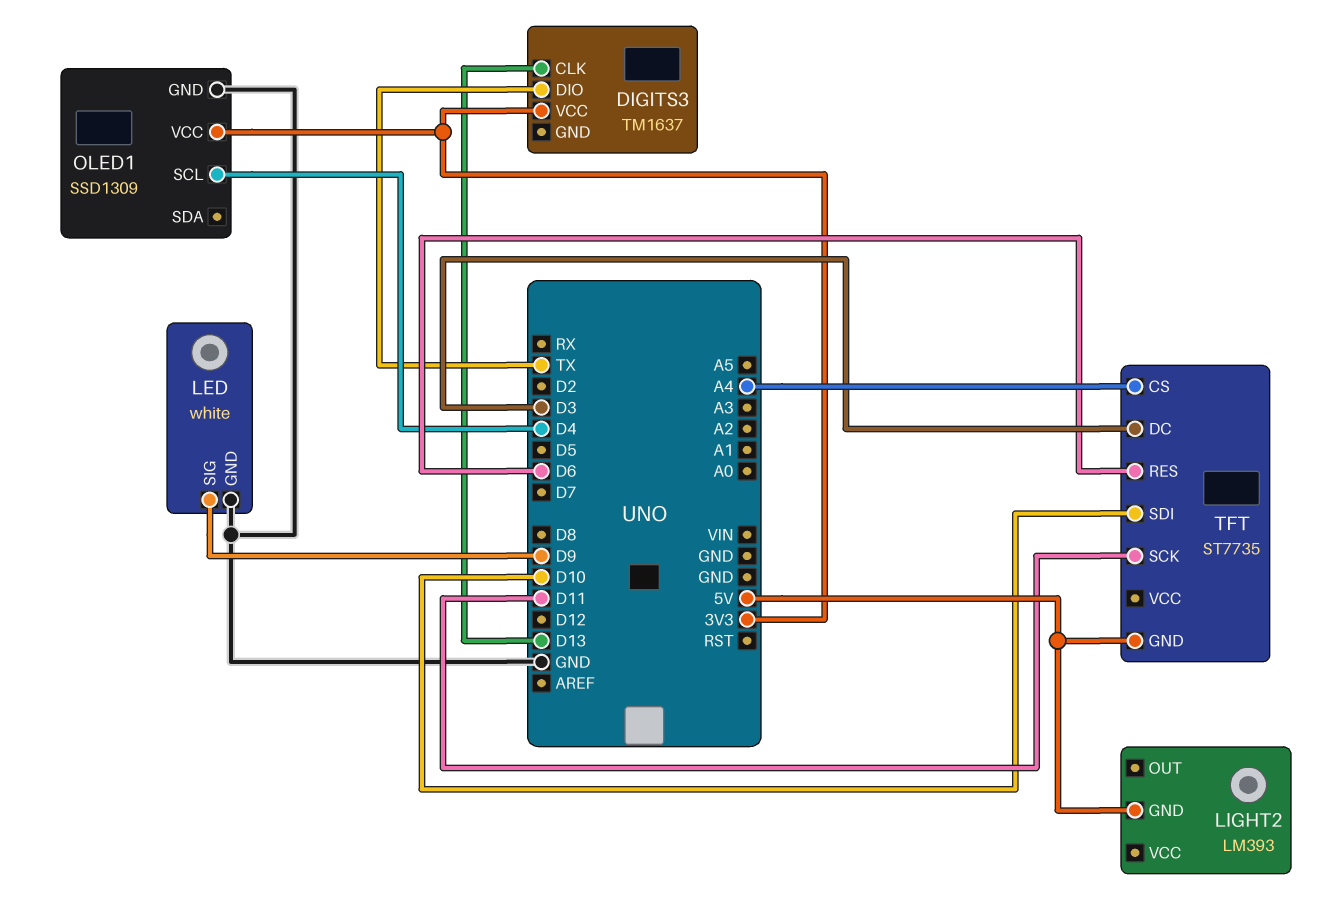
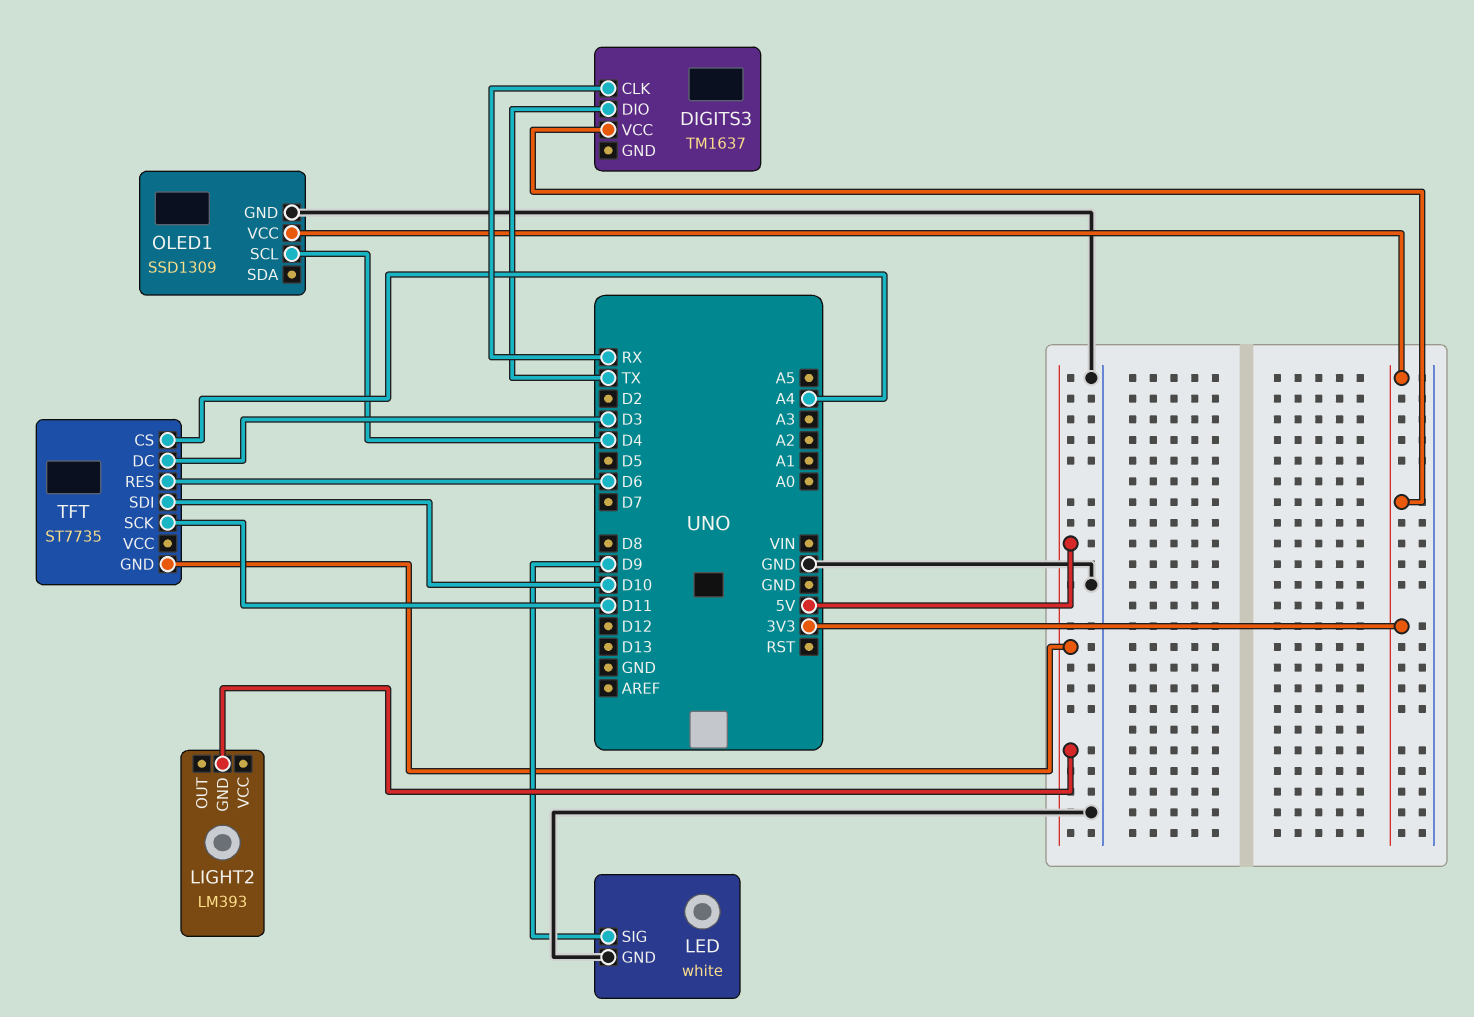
DIGITS3 pin CLK: D13 -> RX

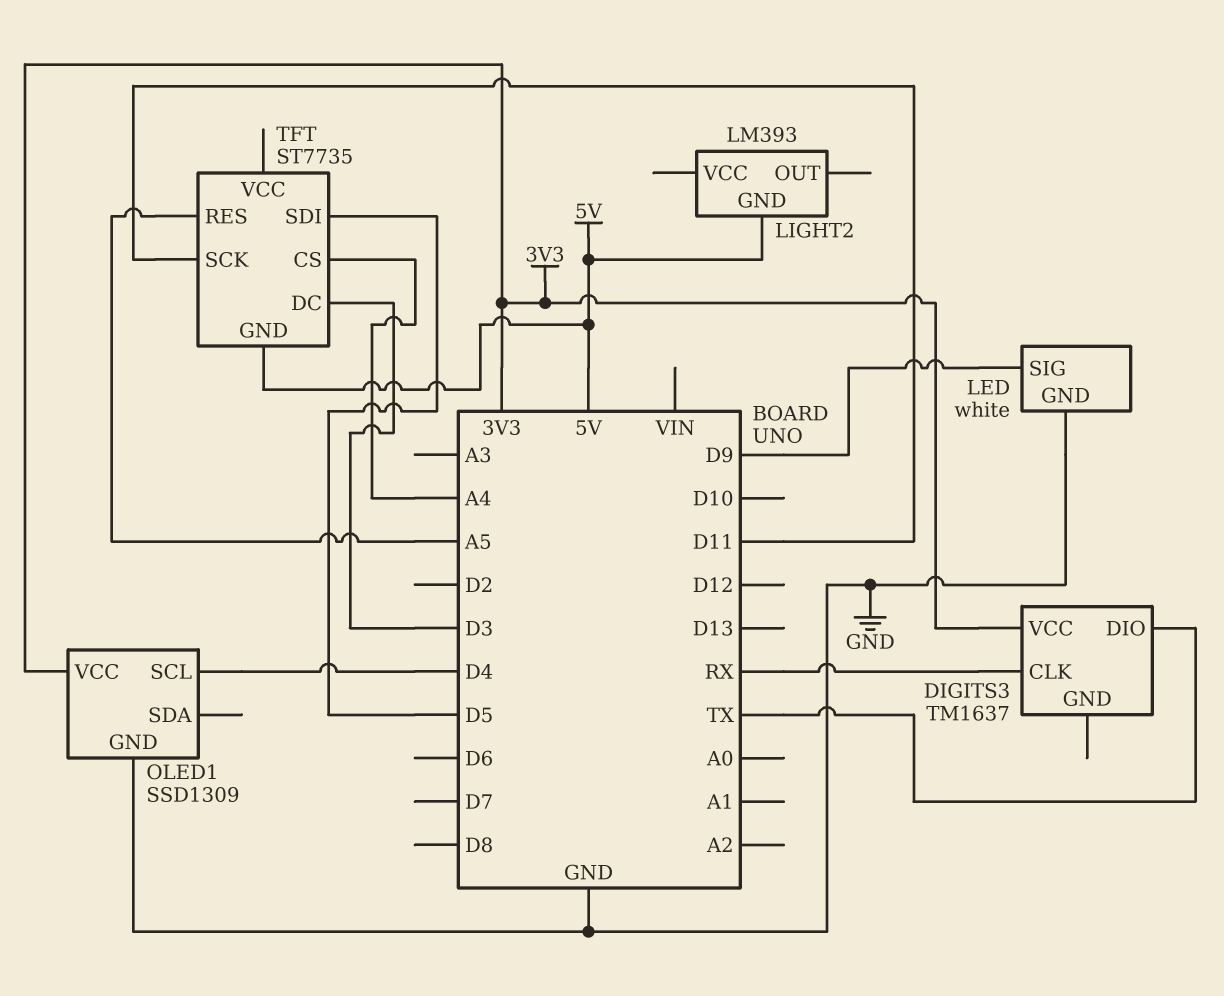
TFT pin RES: D6 -> A5
TFT pin SDI: D10 -> D5

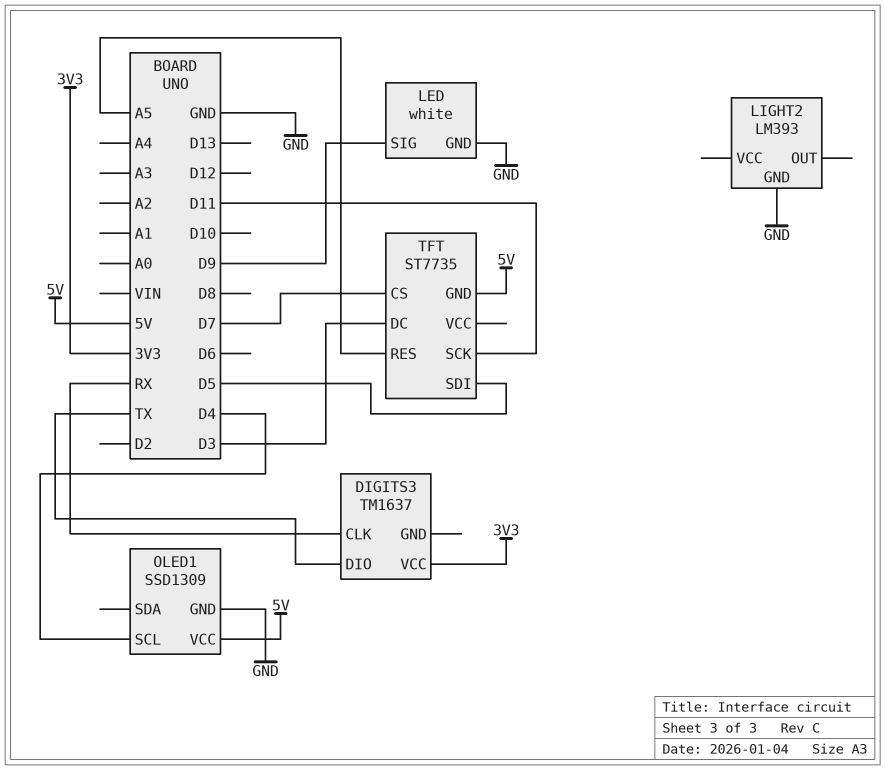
LIGHT2 pin GND: 5V -> GND
OLED1 pin VCC: 3V3 -> 5V
TFT pin CS: A4 -> D7

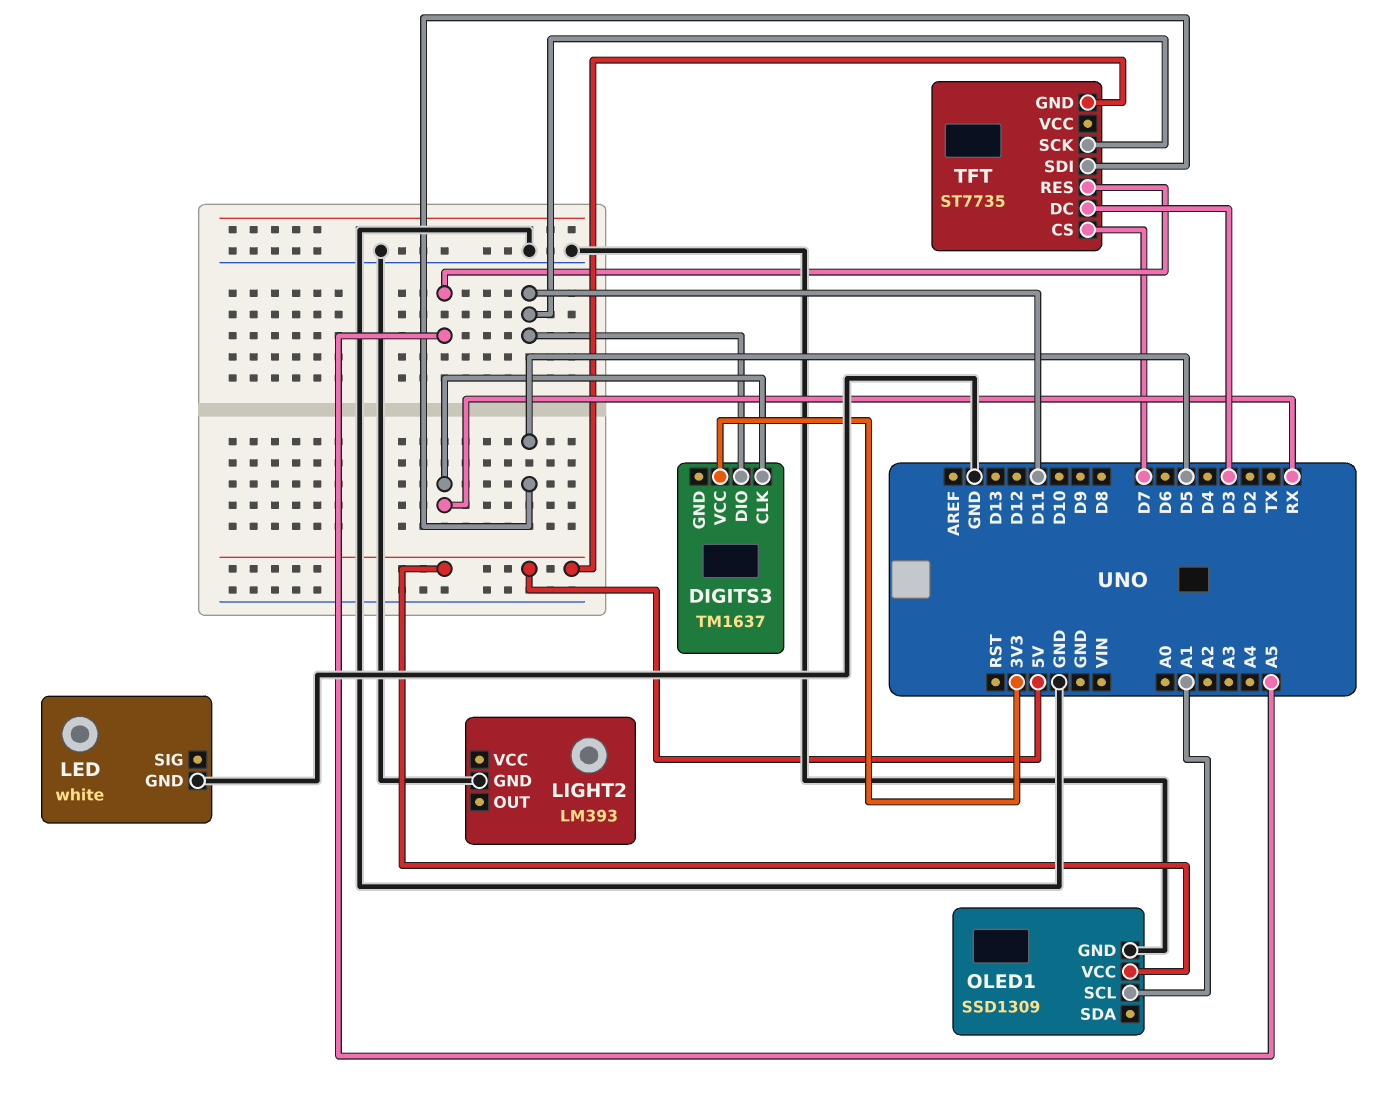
DIGITS3 pin DIO: TX -> D11
LED pin SIG: D9 -> none
OLED1 pin SCL: D4 -> A1

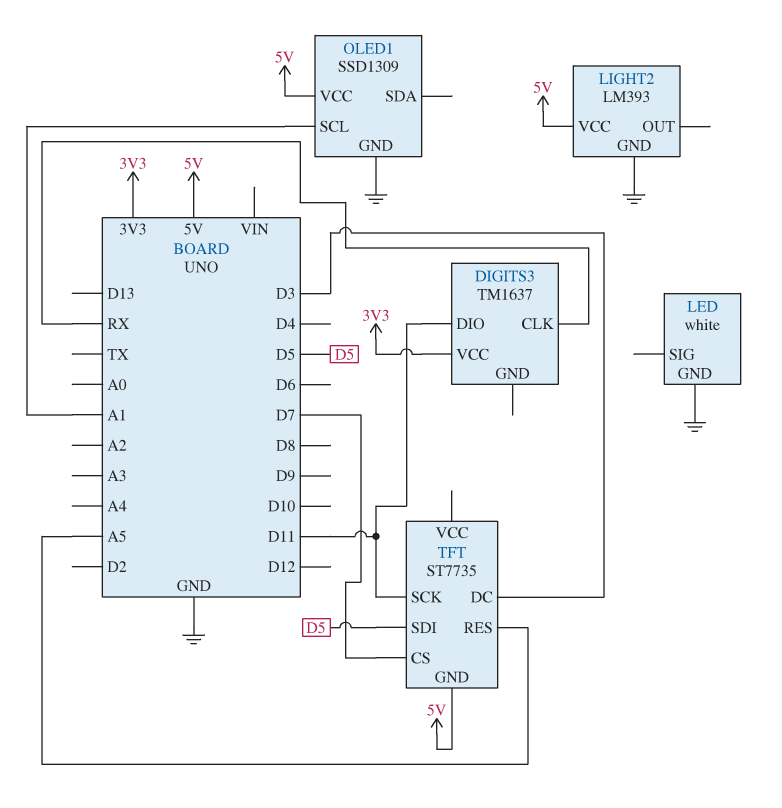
LIGHT2 pin VCC: none -> 5V

